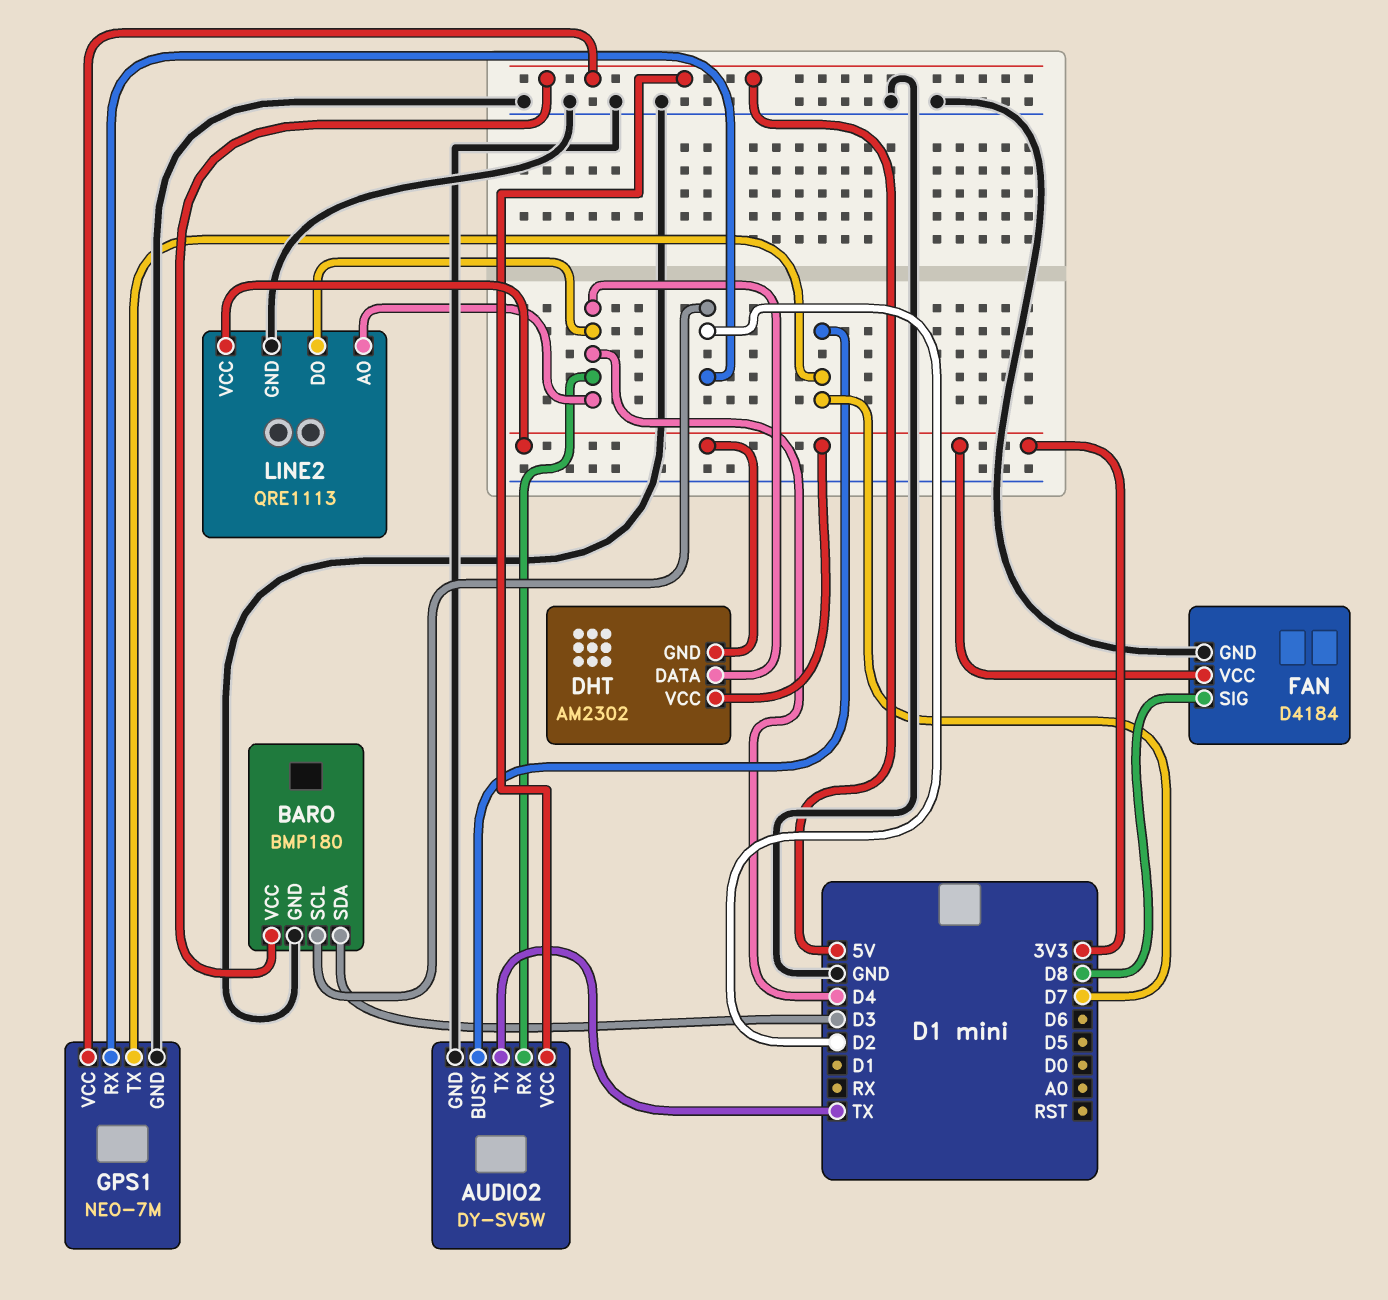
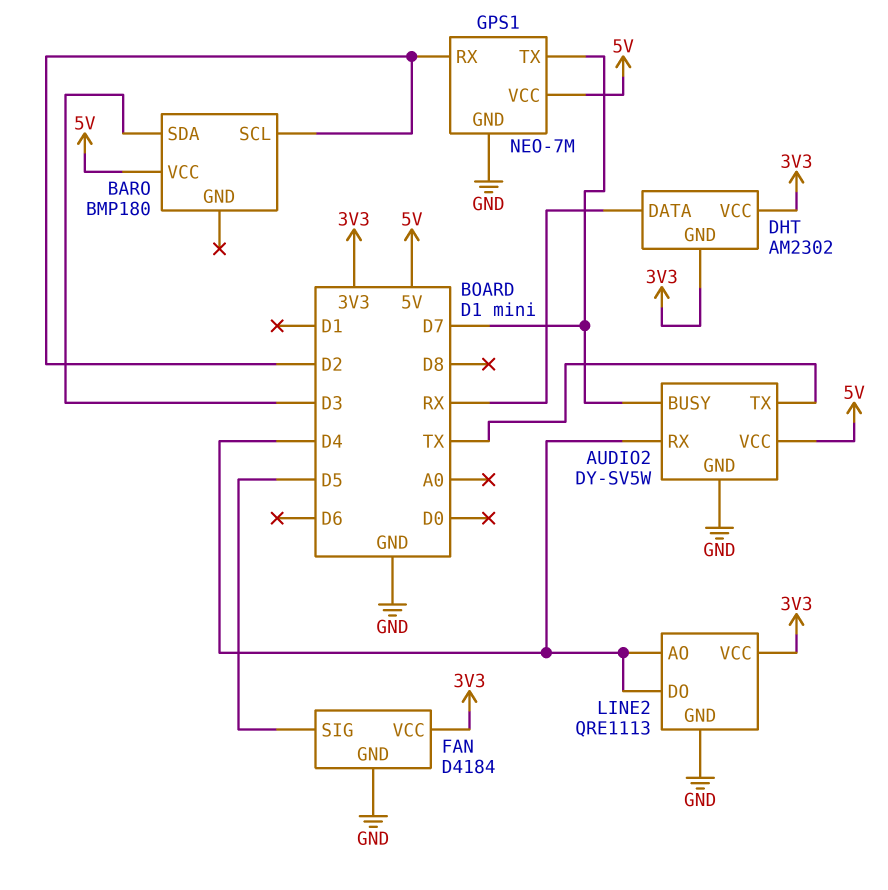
BARO pin GND: GND -> none
DHT pin DATA: D4 -> RX
FAN pin SIG: D8 -> D5

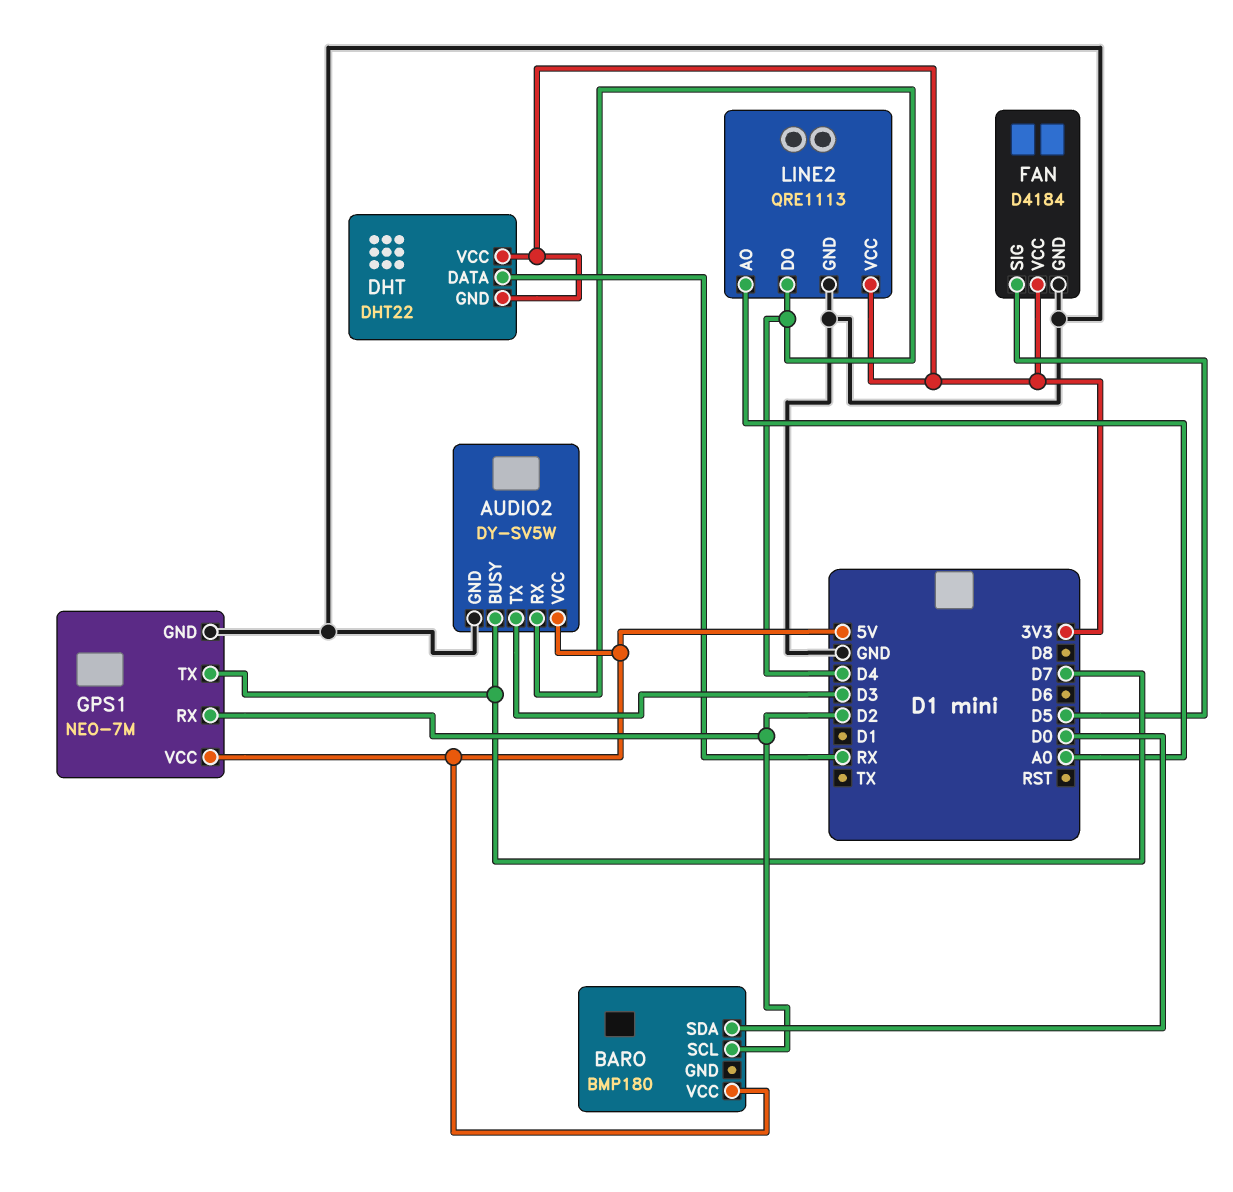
AUDIO2 pin TX: TX -> D3
BARO pin SDA: D3 -> D0
DHT: AM2302 -> DHT22
LINE2 pin AO: D4 -> A0

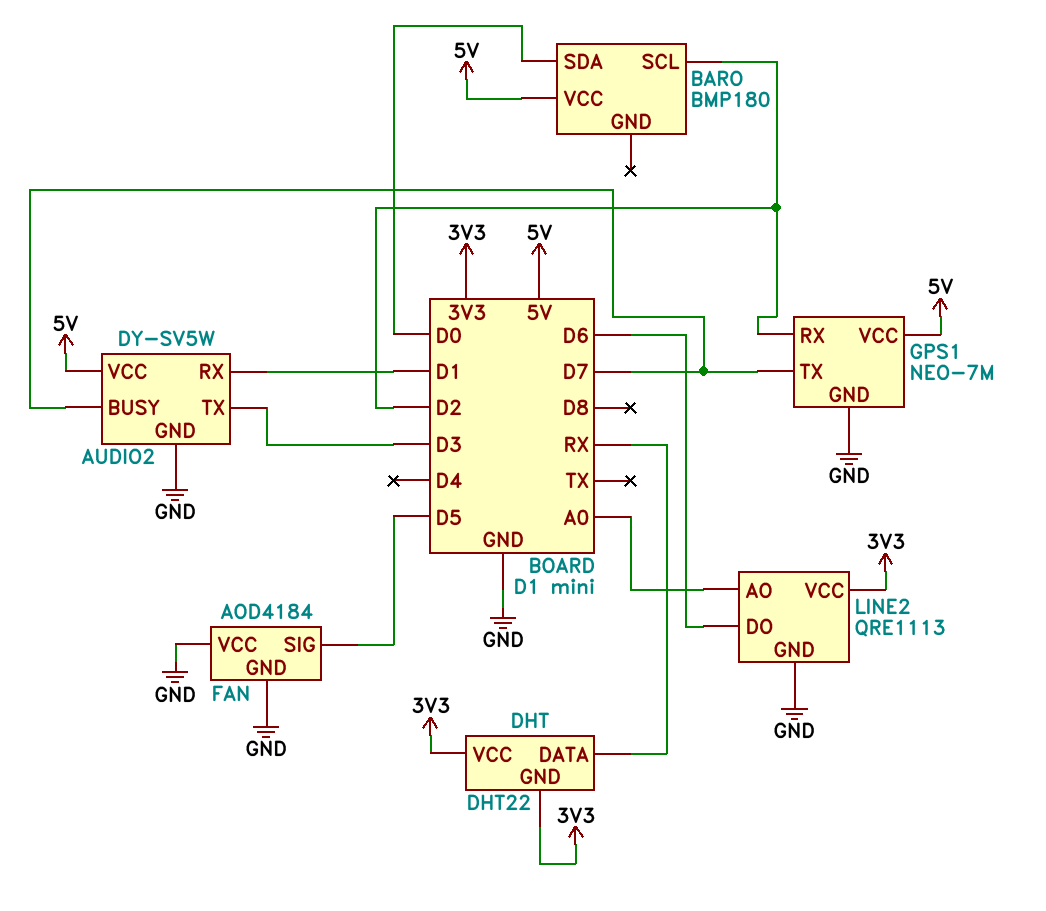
AUDIO2 pin RX: D4 -> D1
FAN: D4184 -> AOD4184
FAN pin VCC: 3V3 -> GND
LINE2 pin DO: D4 -> D6

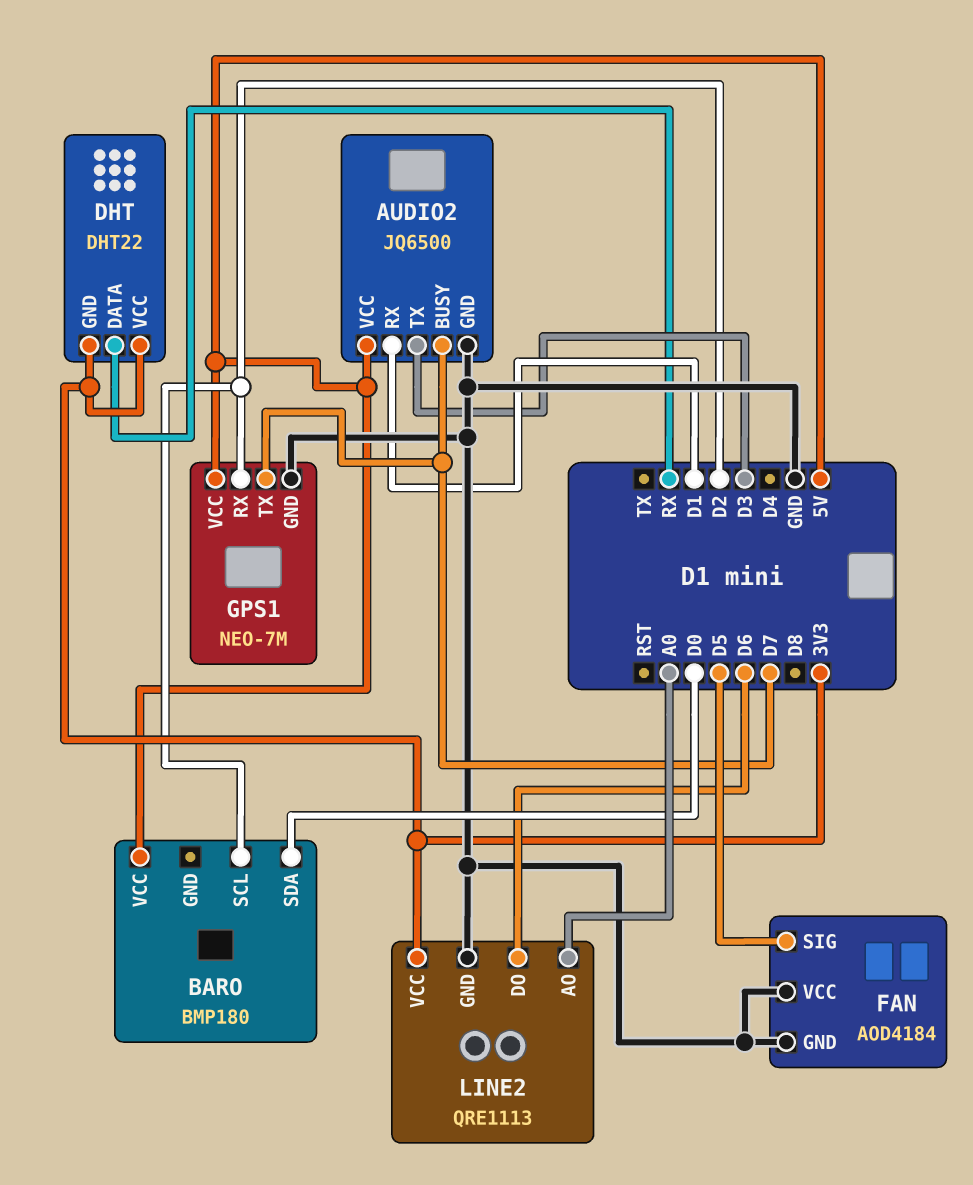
AUDIO2: DY-SV5W -> JQ6500

